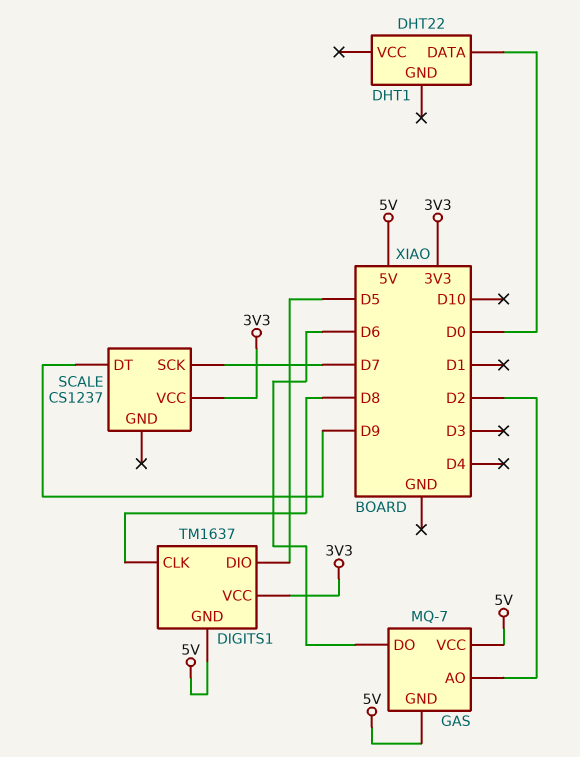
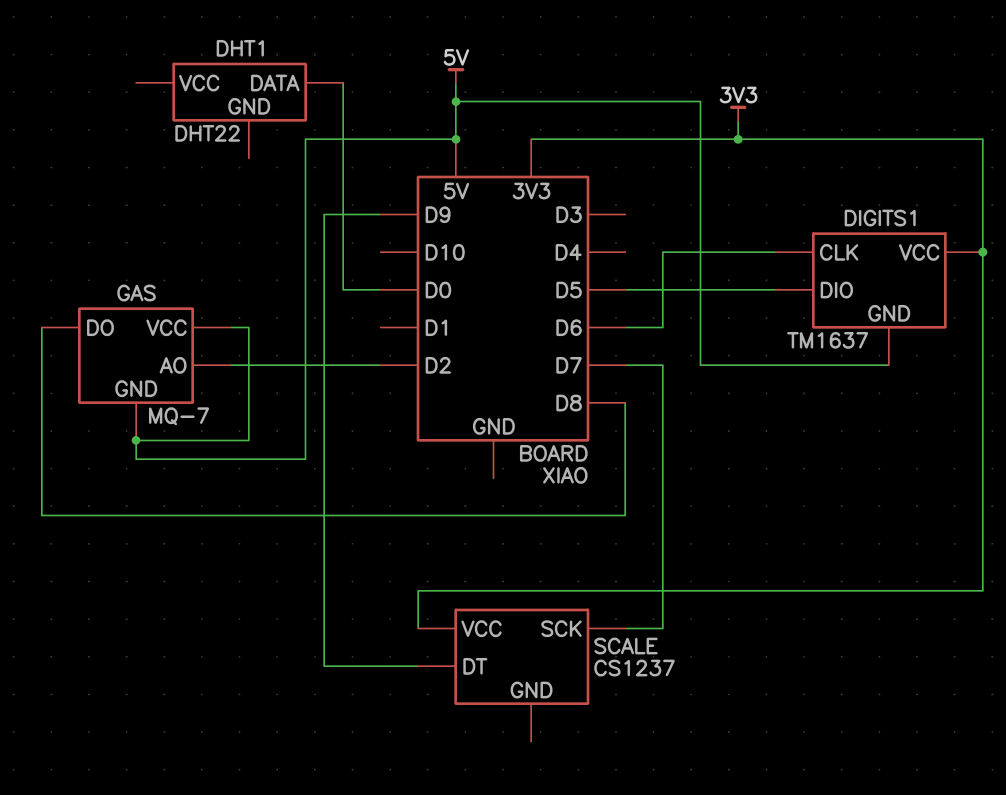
DIGITS1 pin CLK: D8 -> D6
GAS pin DO: D6 -> D8

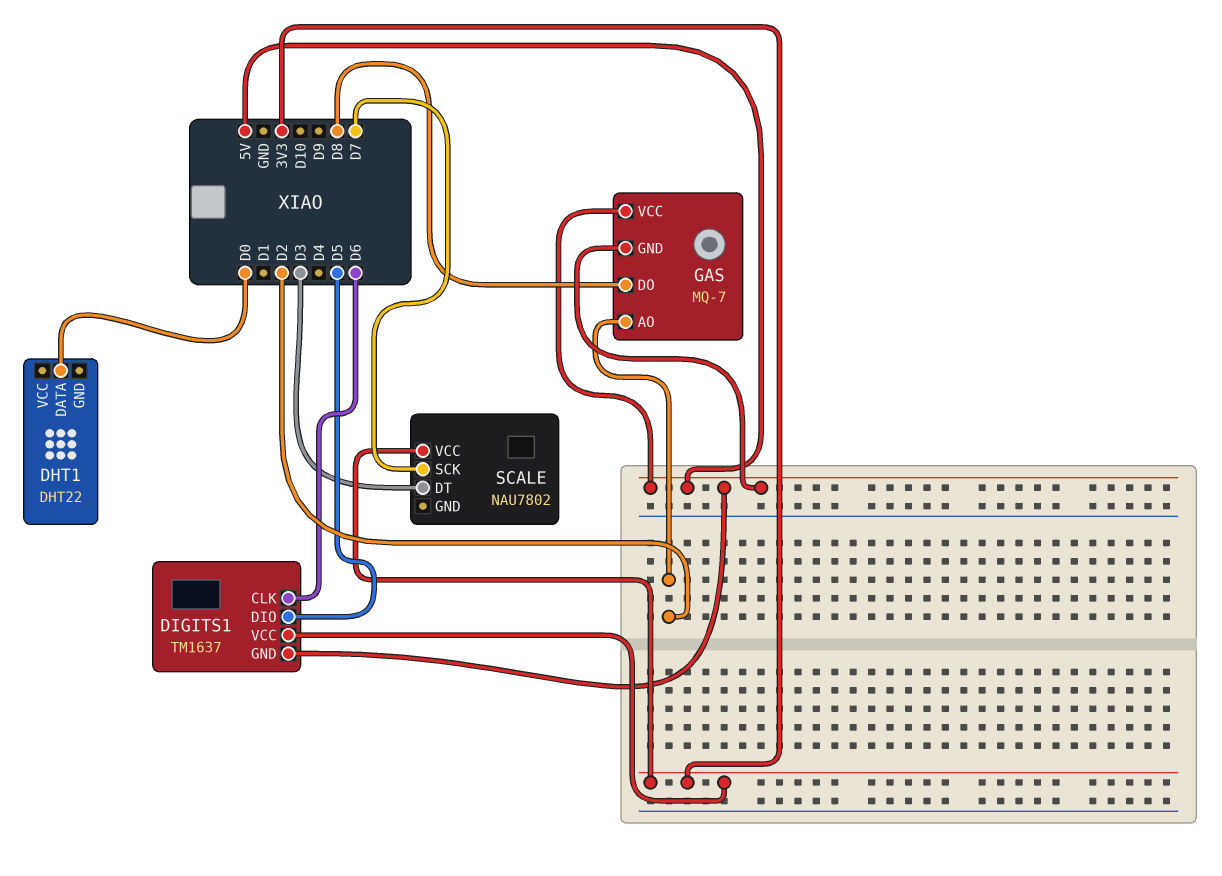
SCALE: CS1237 -> NAU7802
SCALE pin DT: D9 -> D3

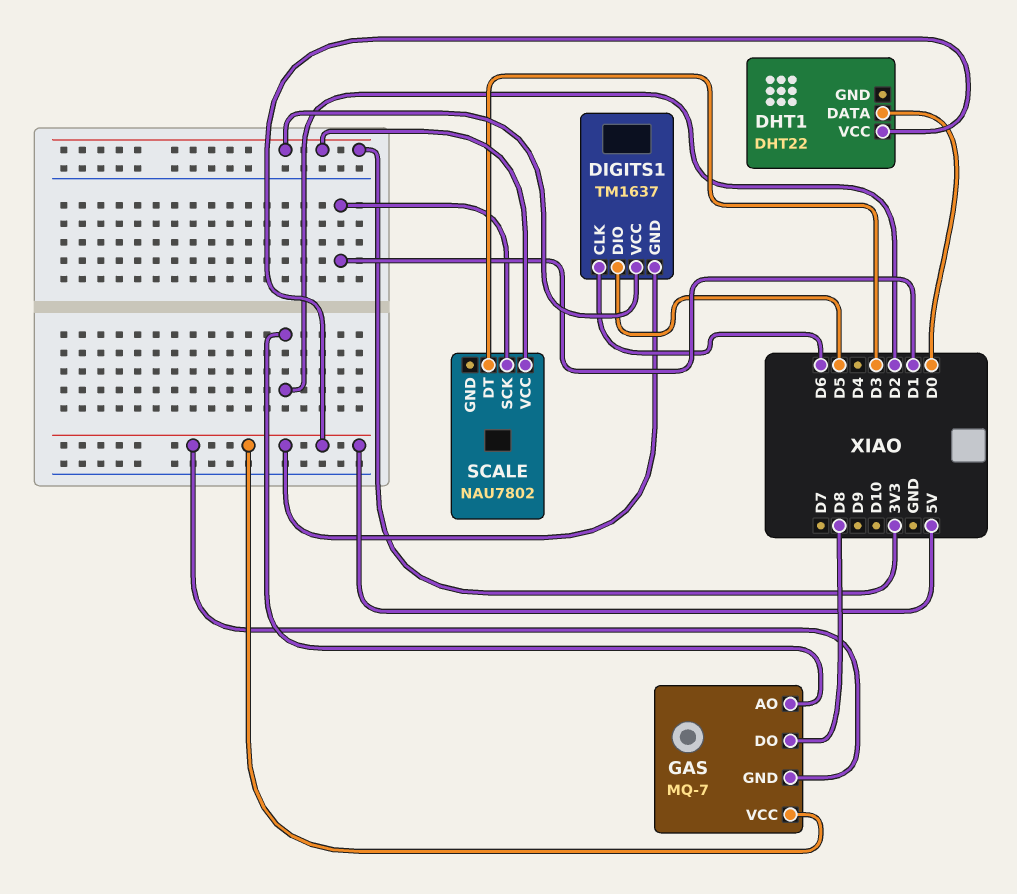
DHT1 pin VCC: none -> 5V
SCALE pin SCK: D7 -> D1

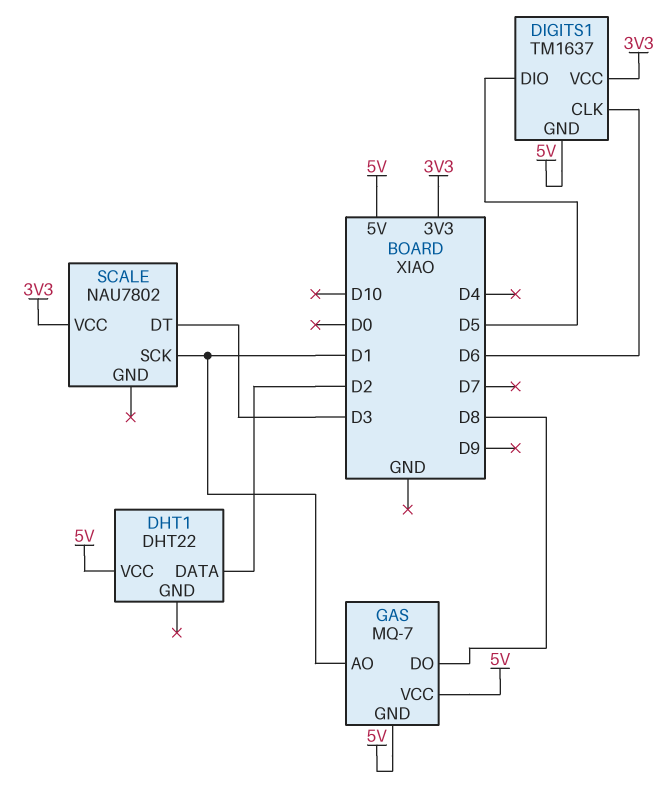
DHT1 pin DATA: D0 -> D2
GAS pin AO: D2 -> D1

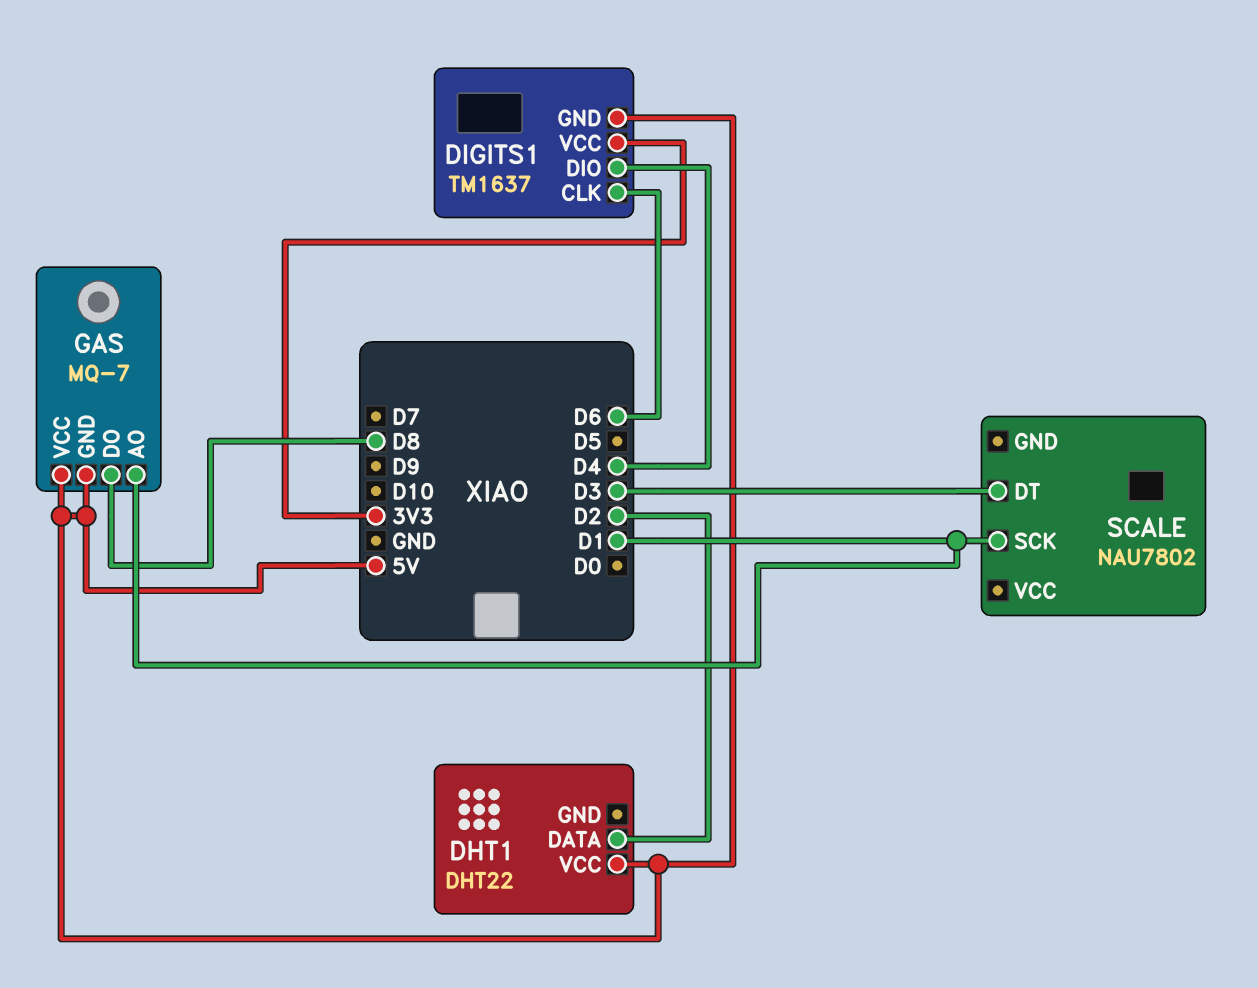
DIGITS1 pin DIO: D5 -> D4
SCALE pin VCC: 3V3 -> none

